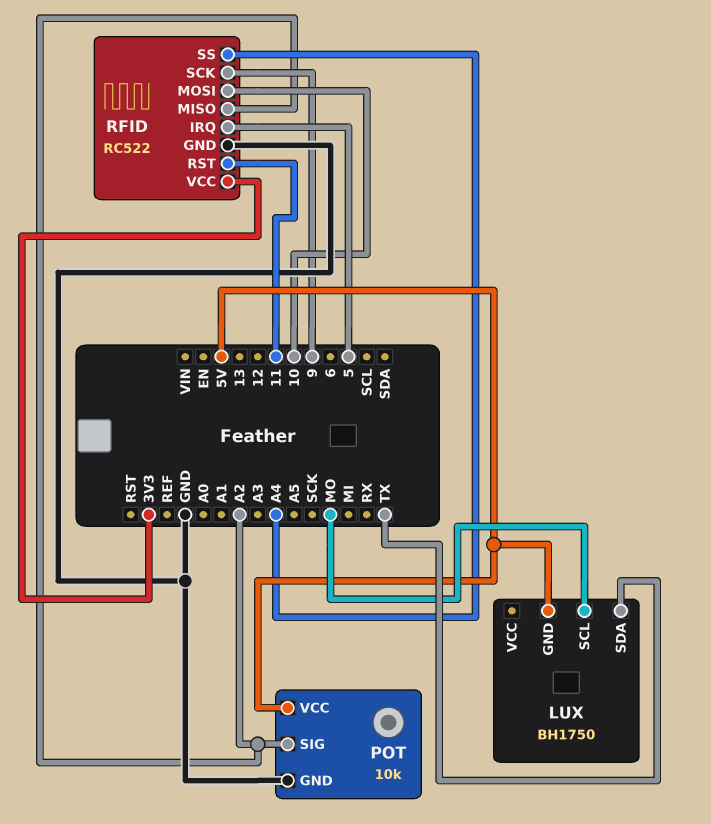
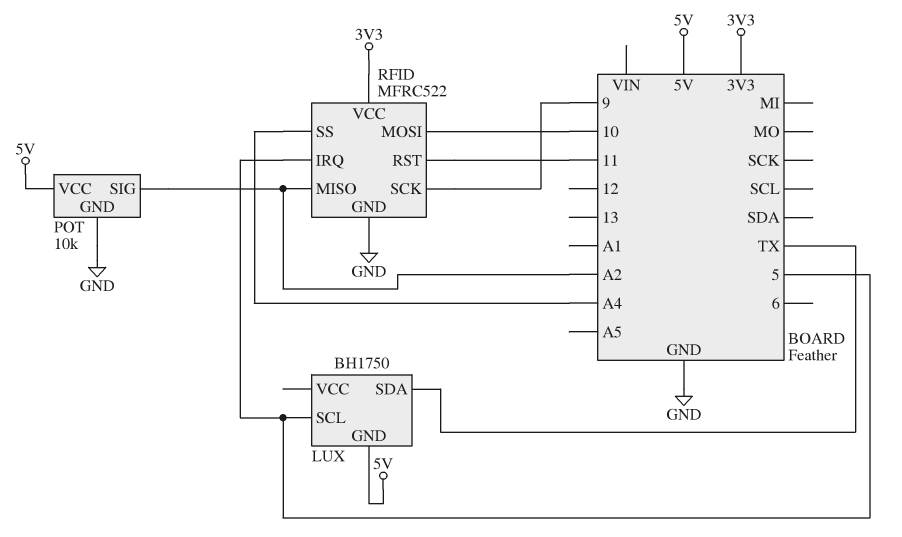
LUX pin SCL: MO -> 5
RFID: RC522 -> MFRC522

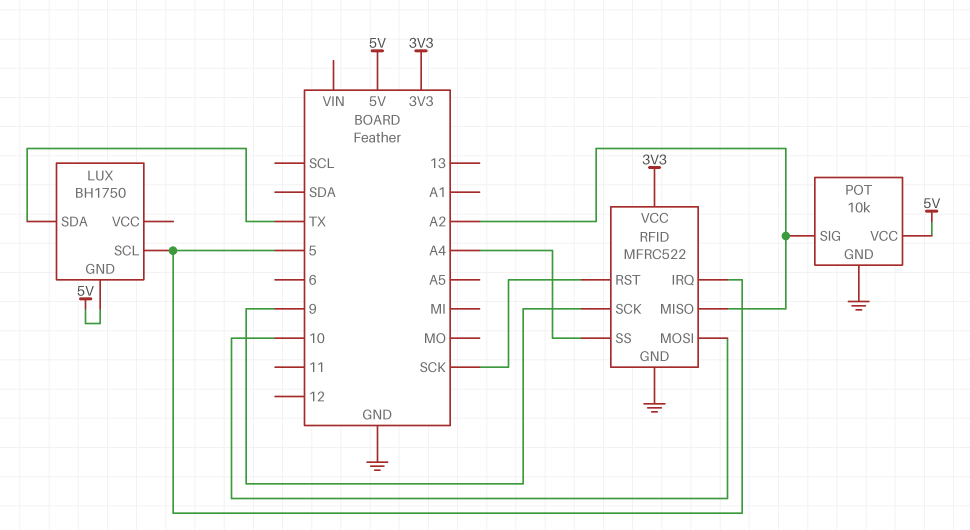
RFID pin RST: 11 -> SCK

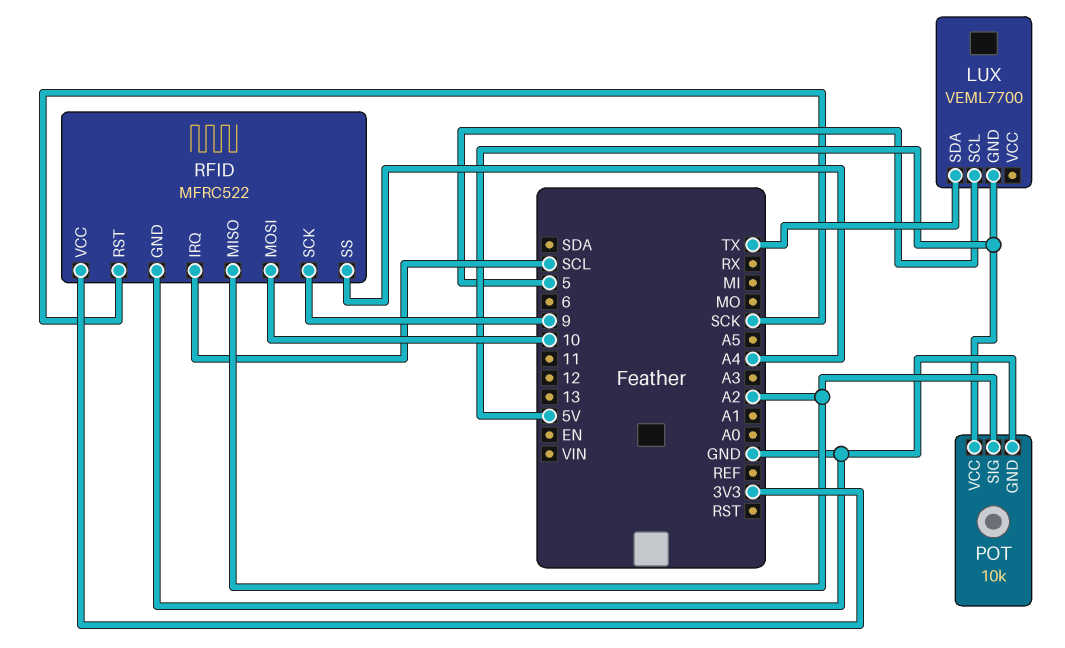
LUX: BH1750 -> VEML7700
RFID pin IRQ: 5 -> SCL

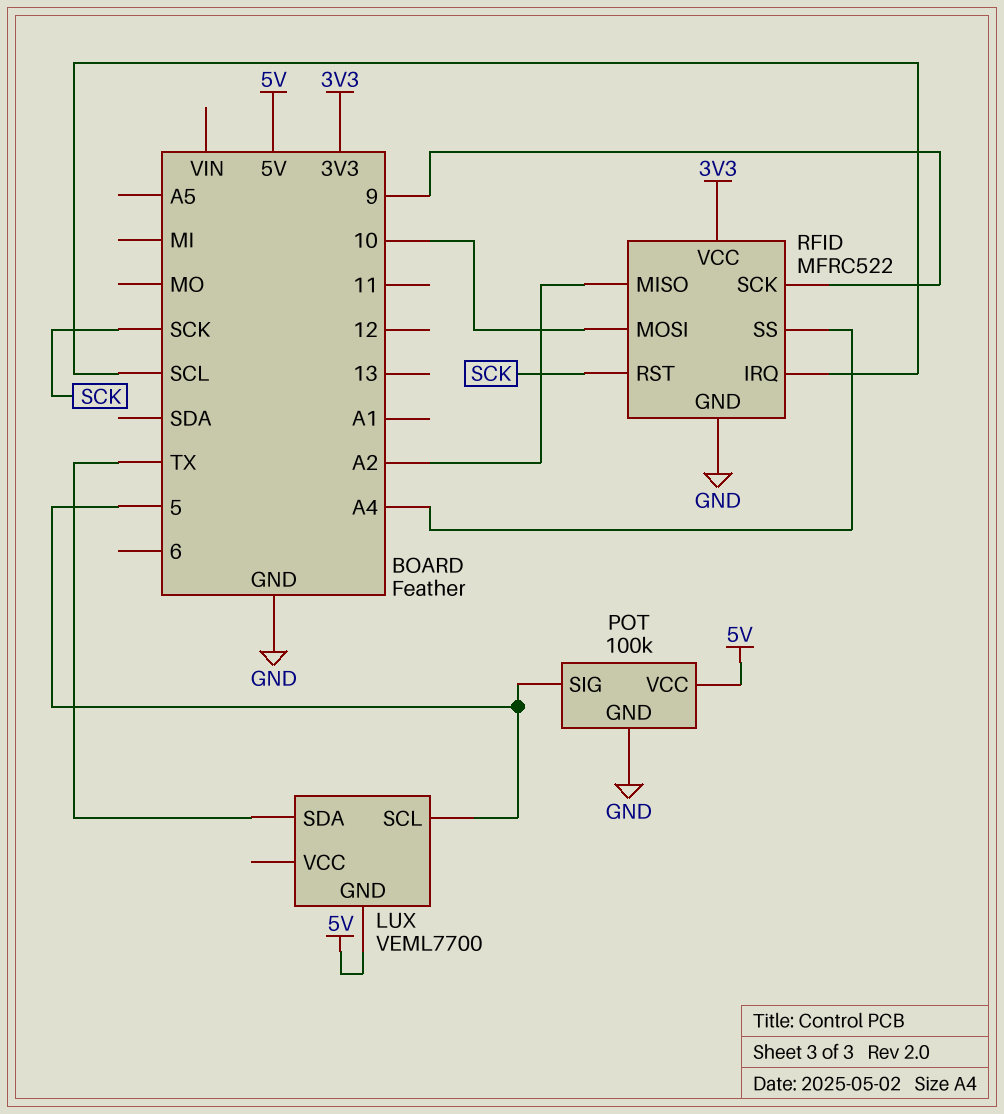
POT: 10k -> 100k
POT pin SIG: A2 -> 5

